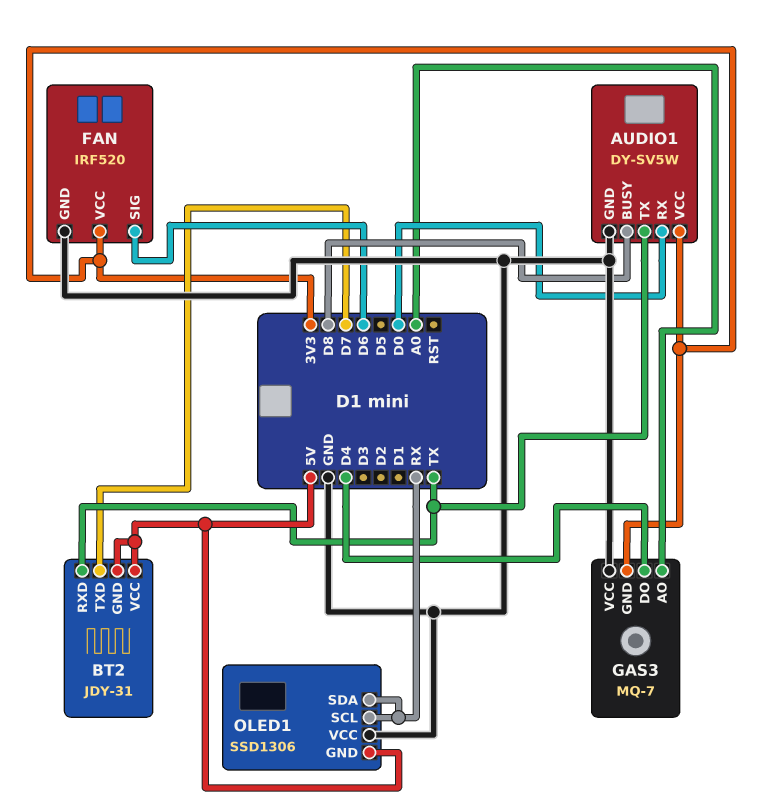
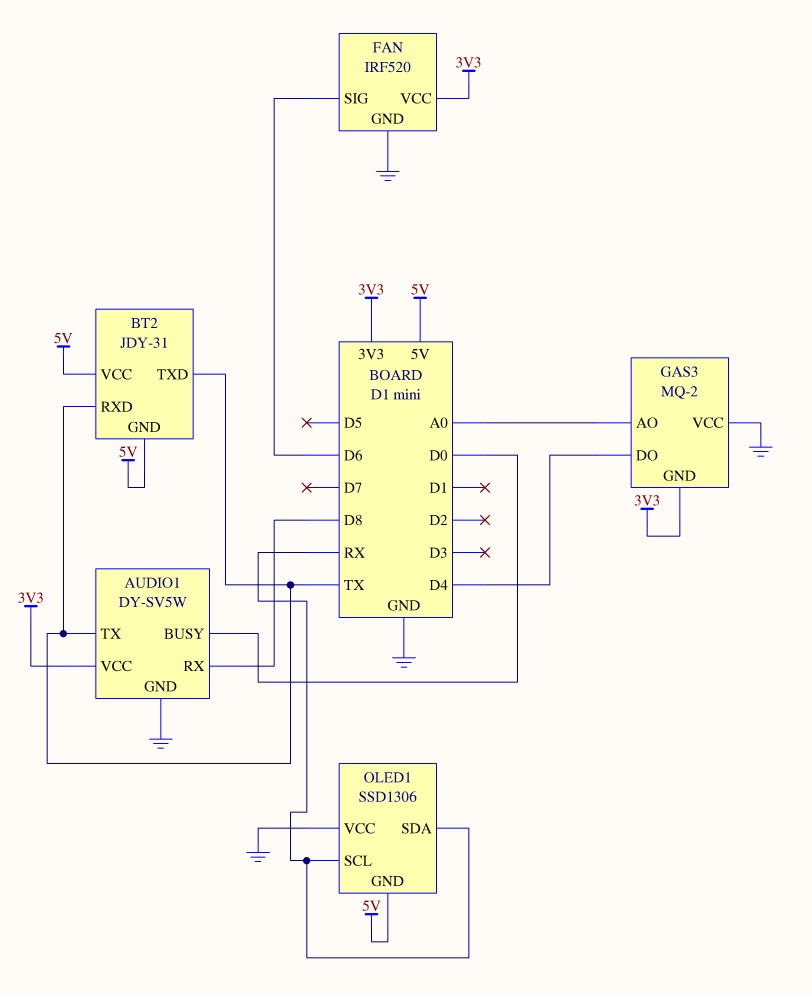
AUDIO1 pin BUSY: D8 -> D0
AUDIO1 pin RX: D0 -> D8
BT2 pin TXD: D7 -> TX
GAS3: MQ-7 -> MQ-2

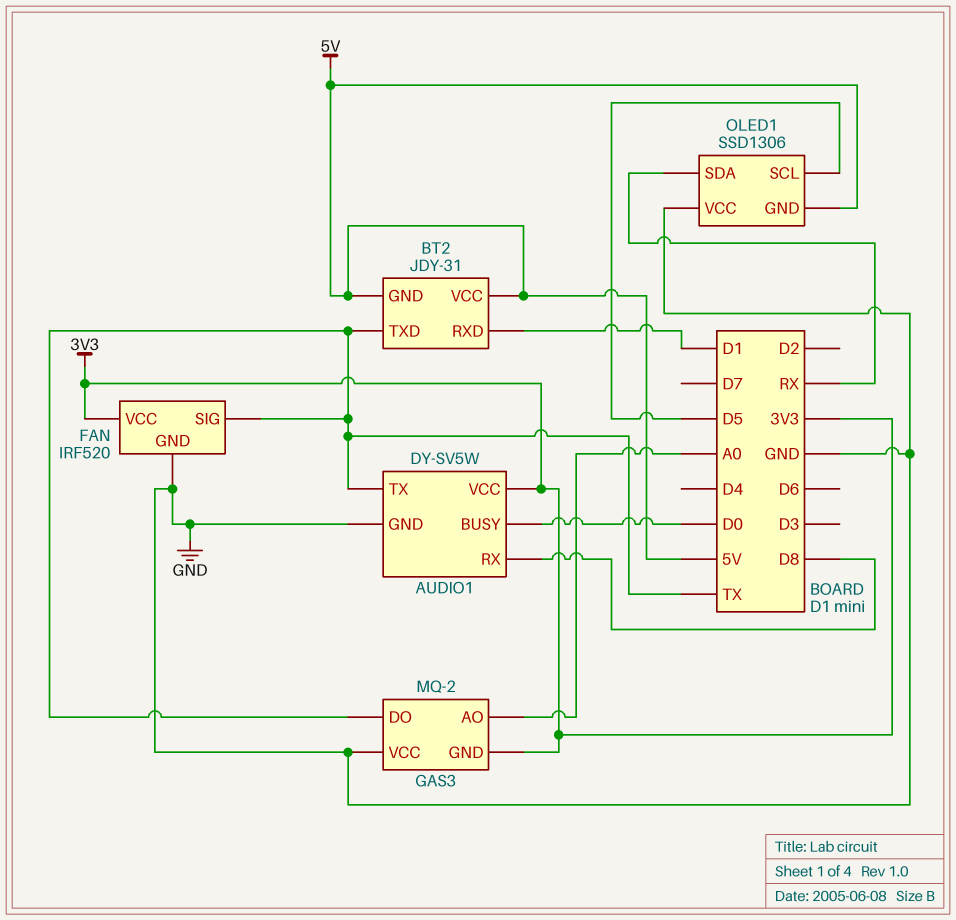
BT2 pin RXD: TX -> D1
FAN pin SIG: D6 -> TX
GAS3 pin DO: D4 -> TX
OLED1 pin SCL: RX -> D5

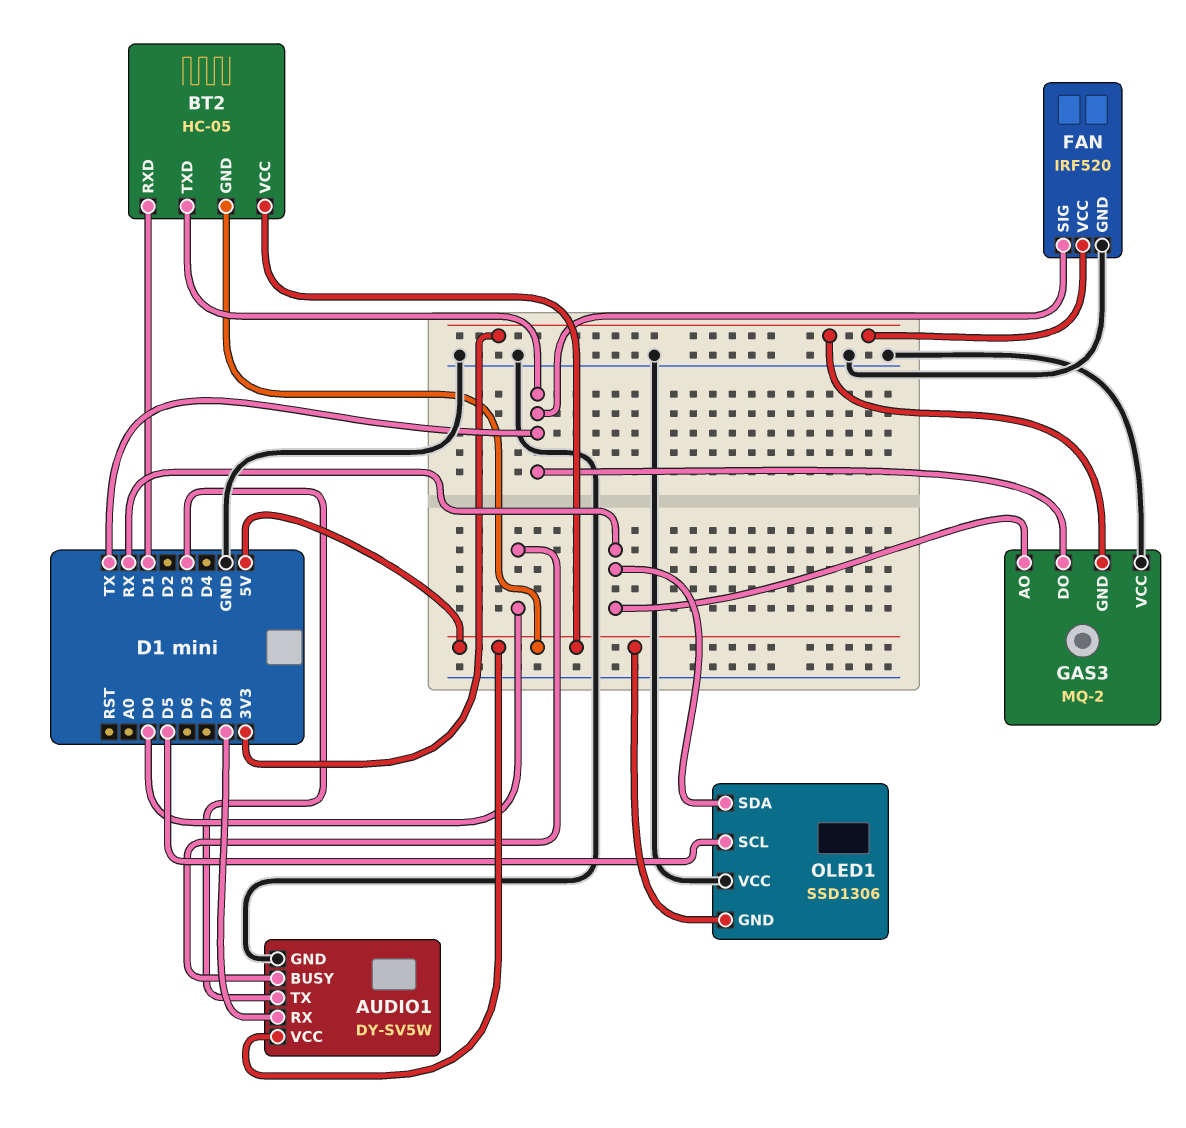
AUDIO1 pin TX: TX -> D3
AUDIO1 pin VCC: 3V3 -> 5V
BT2: JDY-31 -> HC-05
GAS3 pin AO: A0 -> RX

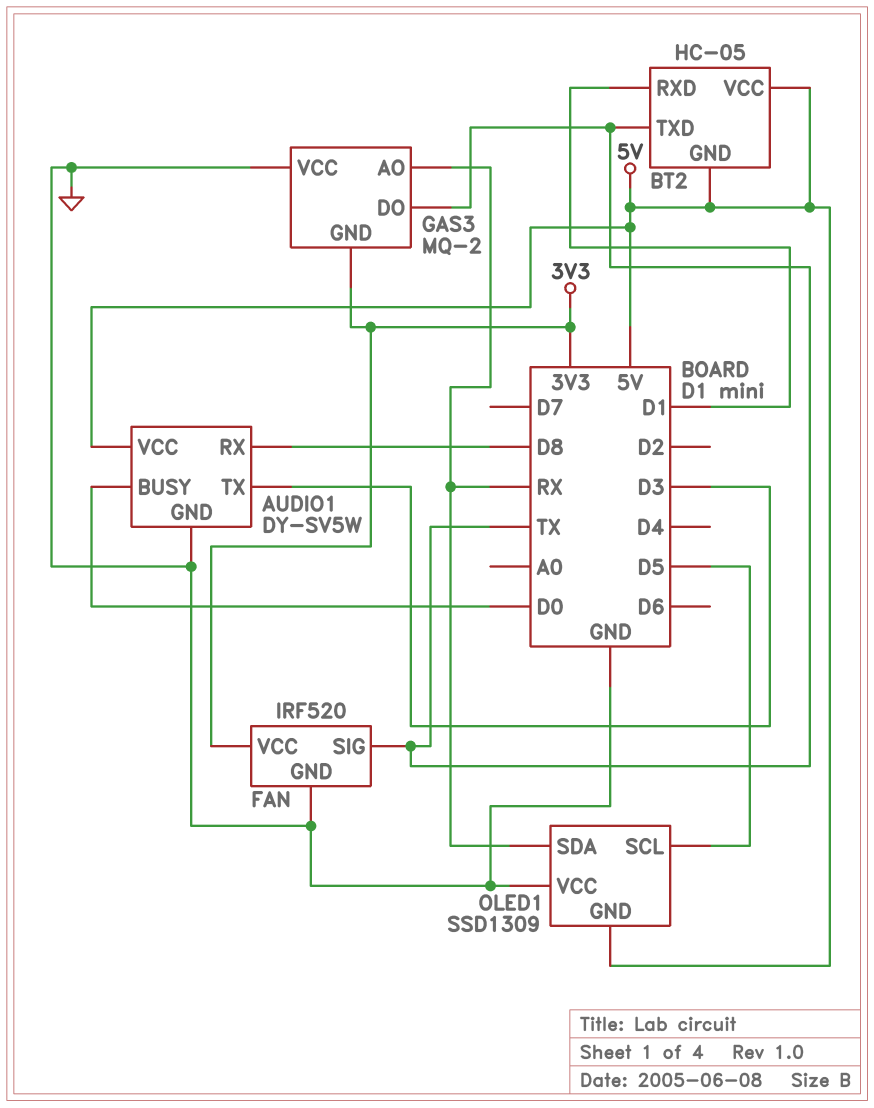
OLED1: SSD1306 -> SSD1309

